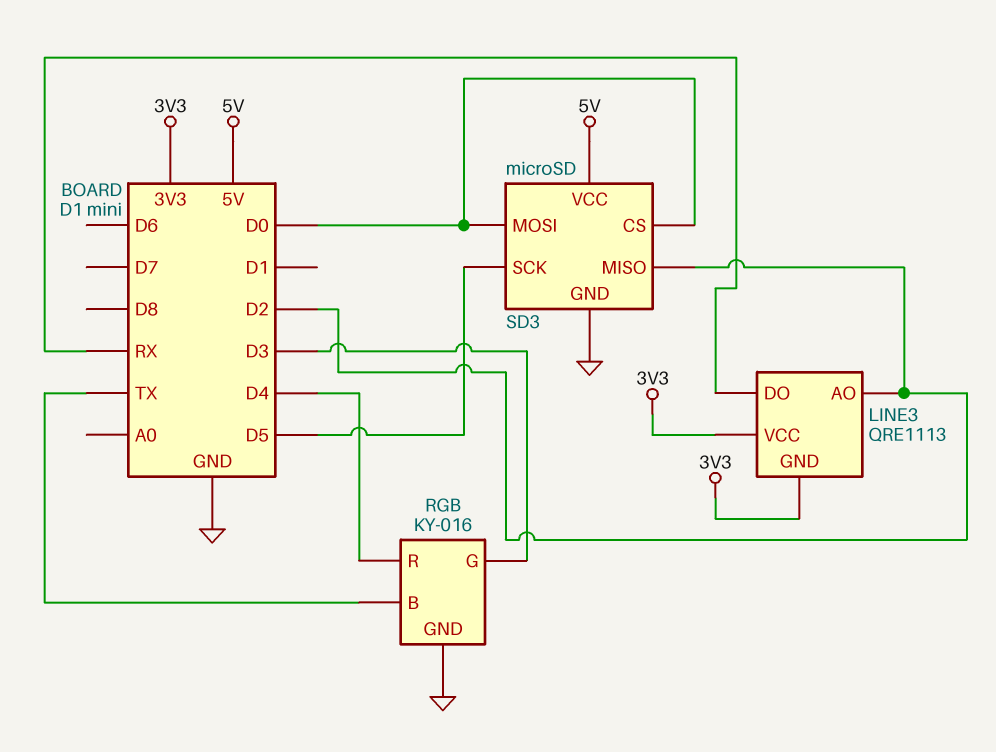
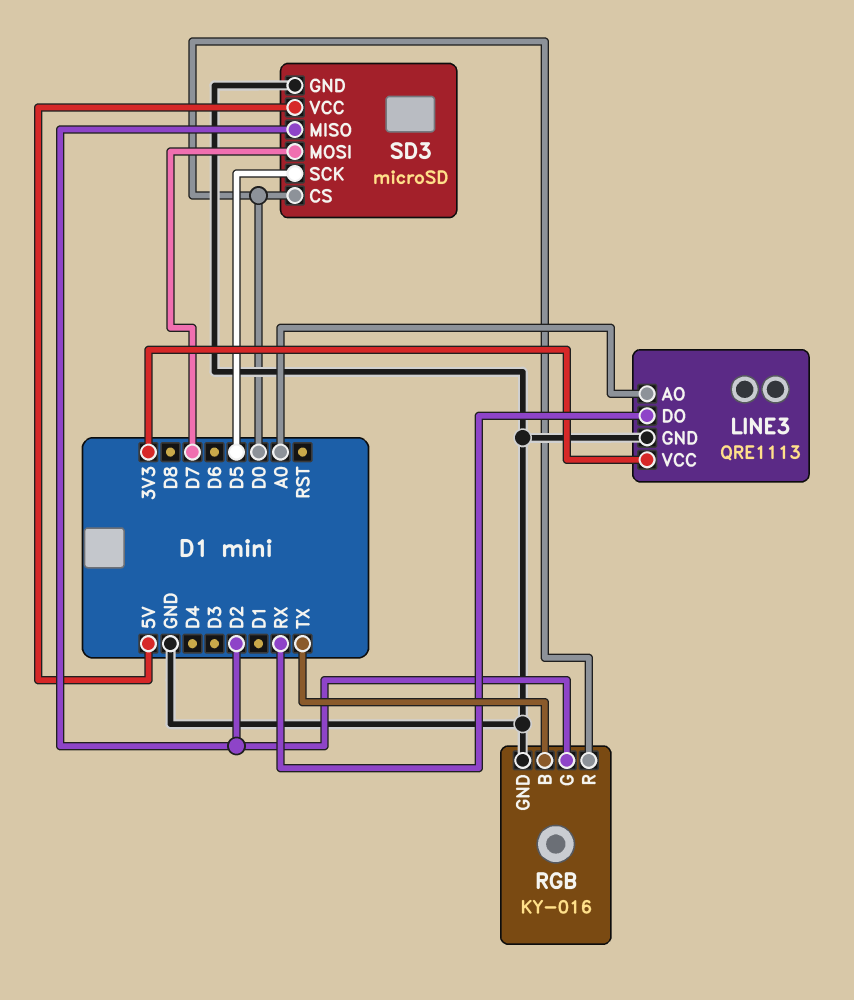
LINE3 pin AO: D2 -> A0
LINE3 pin GND: 3V3 -> GND
RGB pin G: D3 -> D2
RGB pin R: D4 -> D0
SD3 pin MOSI: D0 -> D7

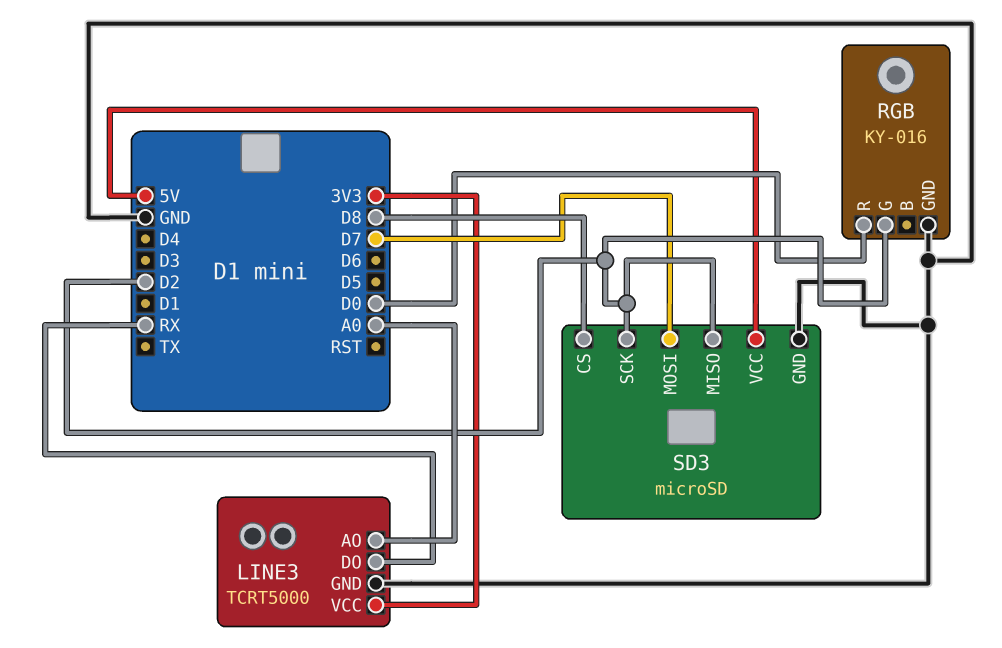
LINE3: QRE1113 -> TCRT5000
RGB pin B: TX -> none
SD3 pin CS: D0 -> D8
SD3 pin SCK: D5 -> D2

